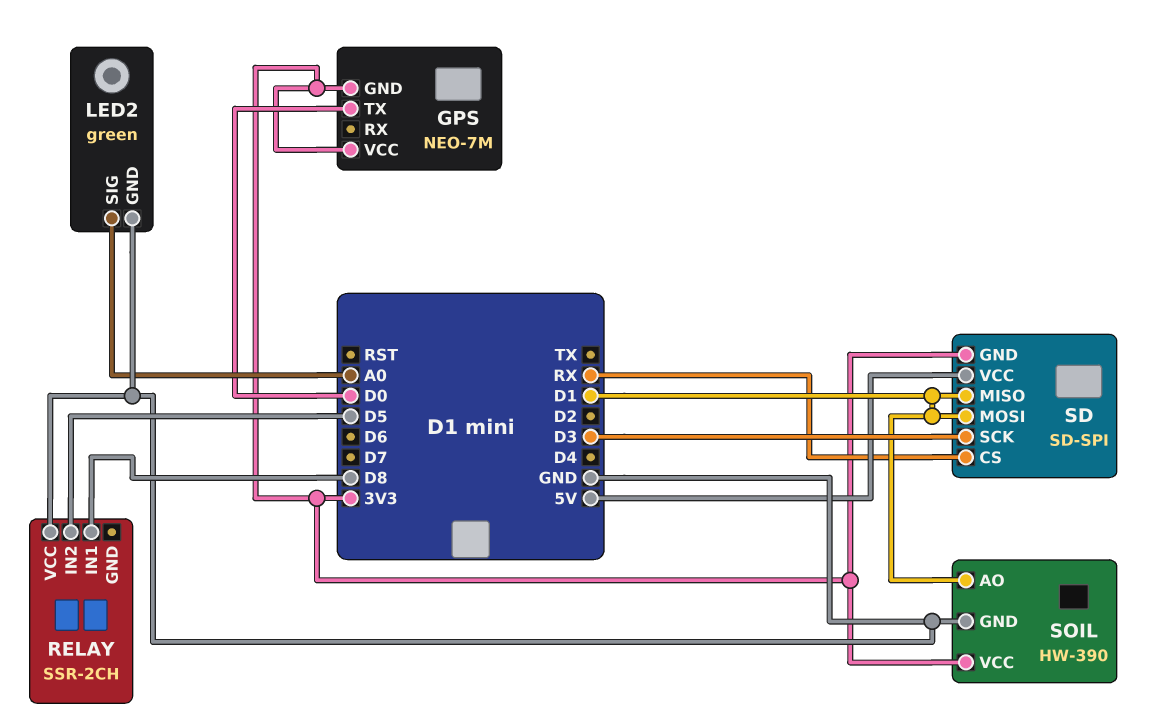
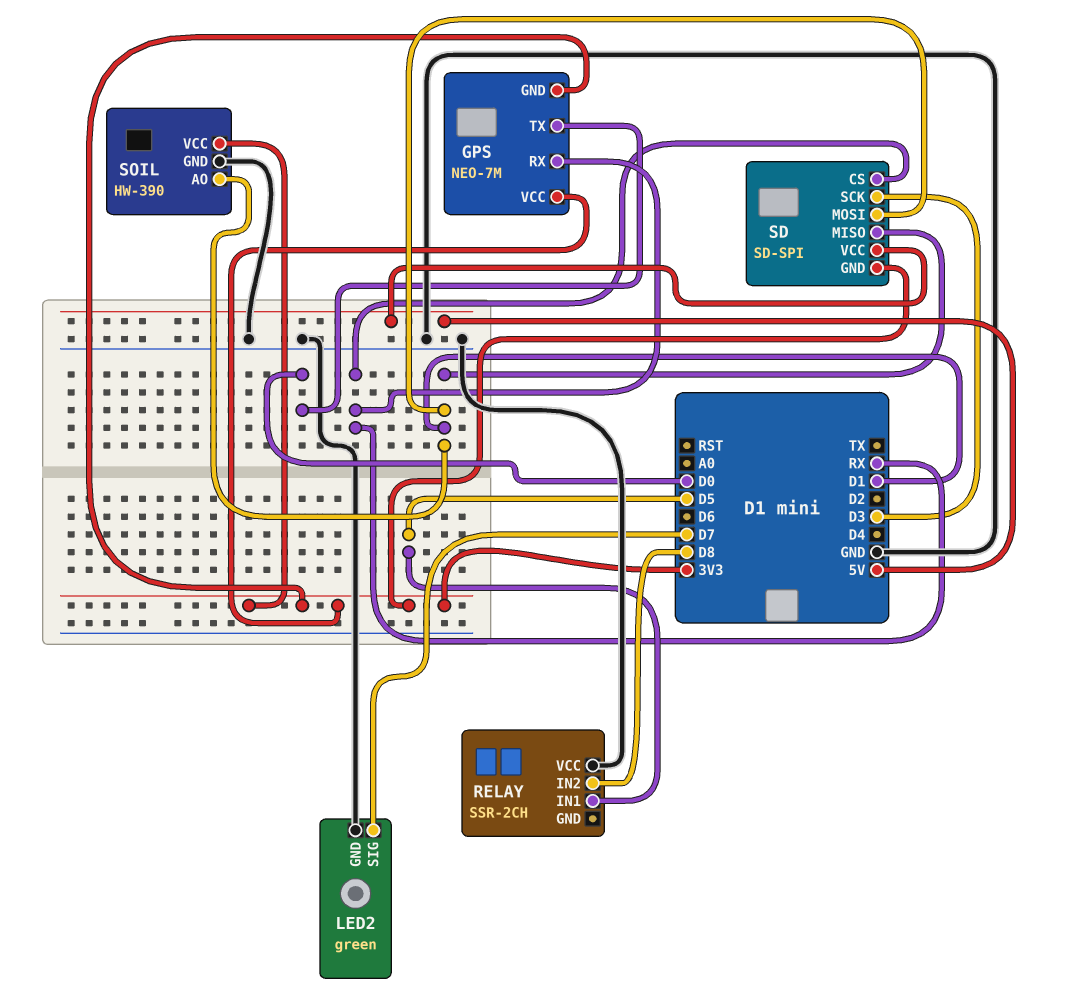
GPS pin RX: none -> RX
LED2 pin SIG: A0 -> D7
RELAY pin IN1: D8 -> D5
RELAY pin IN2: D5 -> D8

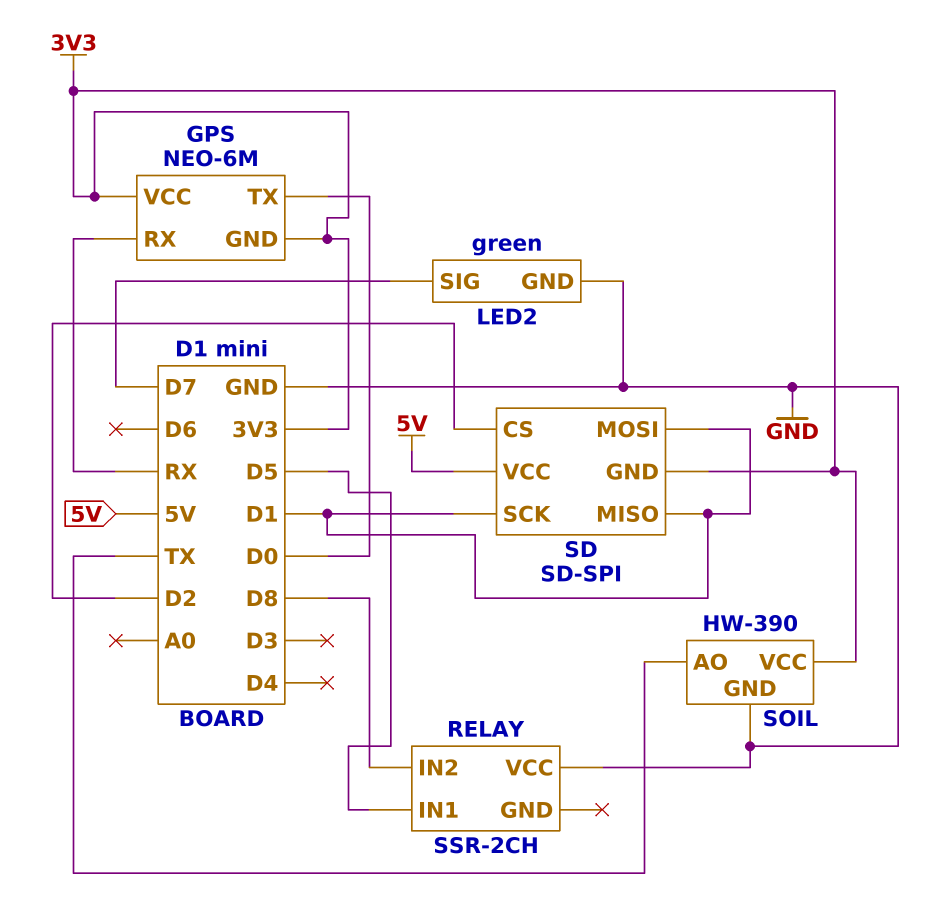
GPS: NEO-7M -> NEO-6M
SD pin CS: RX -> D2
SD pin SCK: D3 -> D1
SOIL pin AO: D1 -> TX

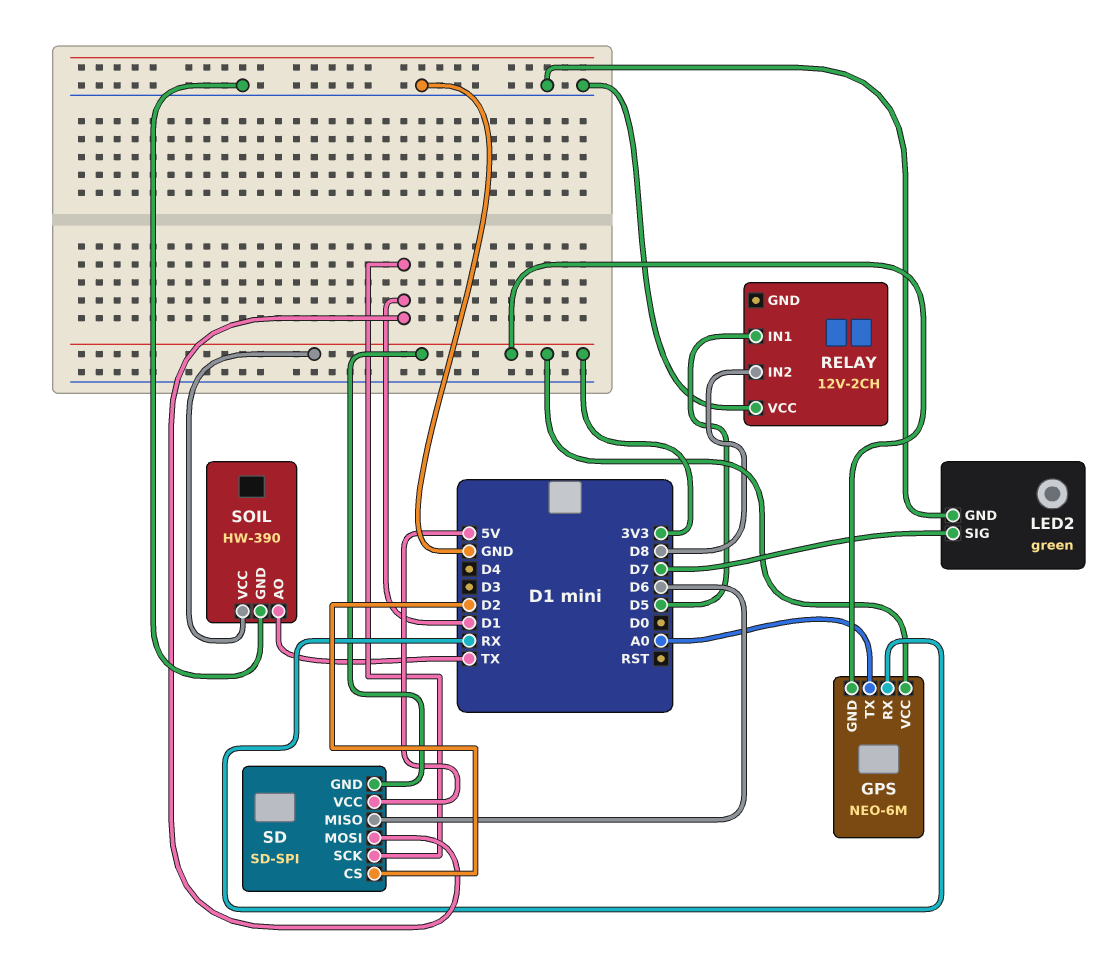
GPS pin TX: D0 -> A0
RELAY: SSR-2CH -> 12V-2CH
SD pin MISO: D1 -> D6

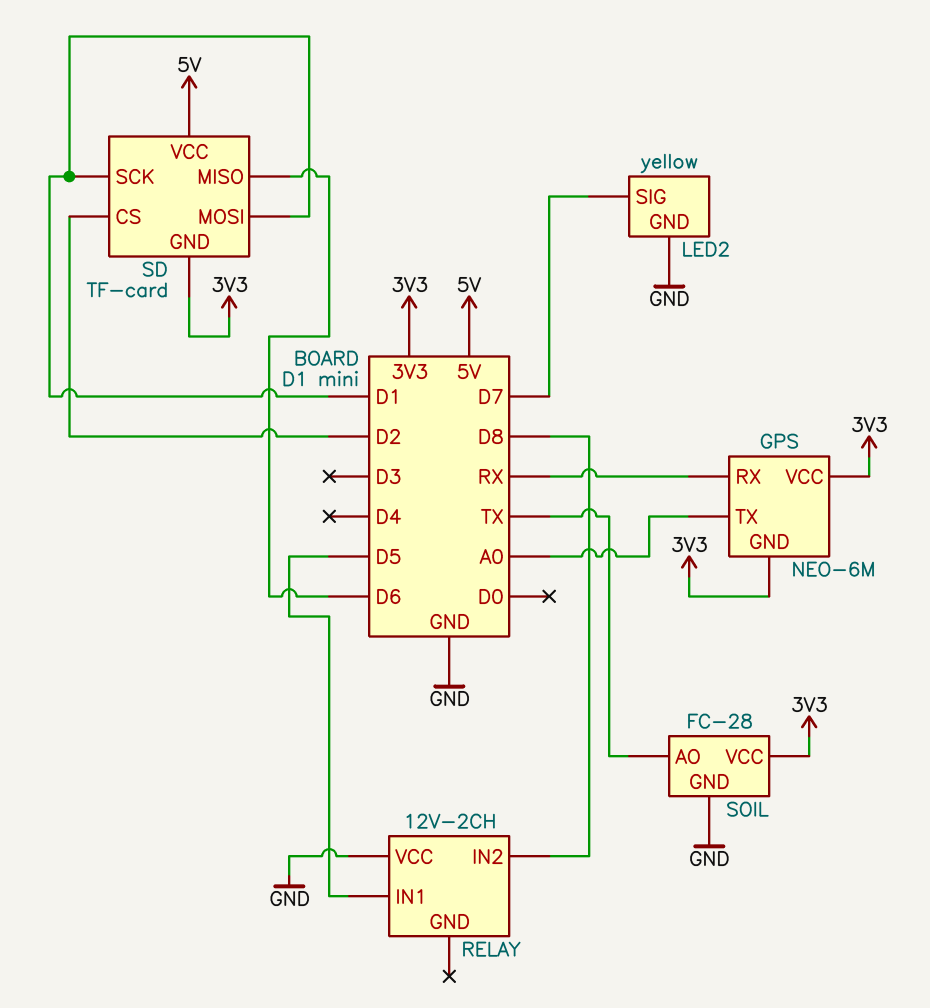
LED2: green -> yellow
SD: SD-SPI -> TF-card
SOIL: HW-390 -> FC-28

